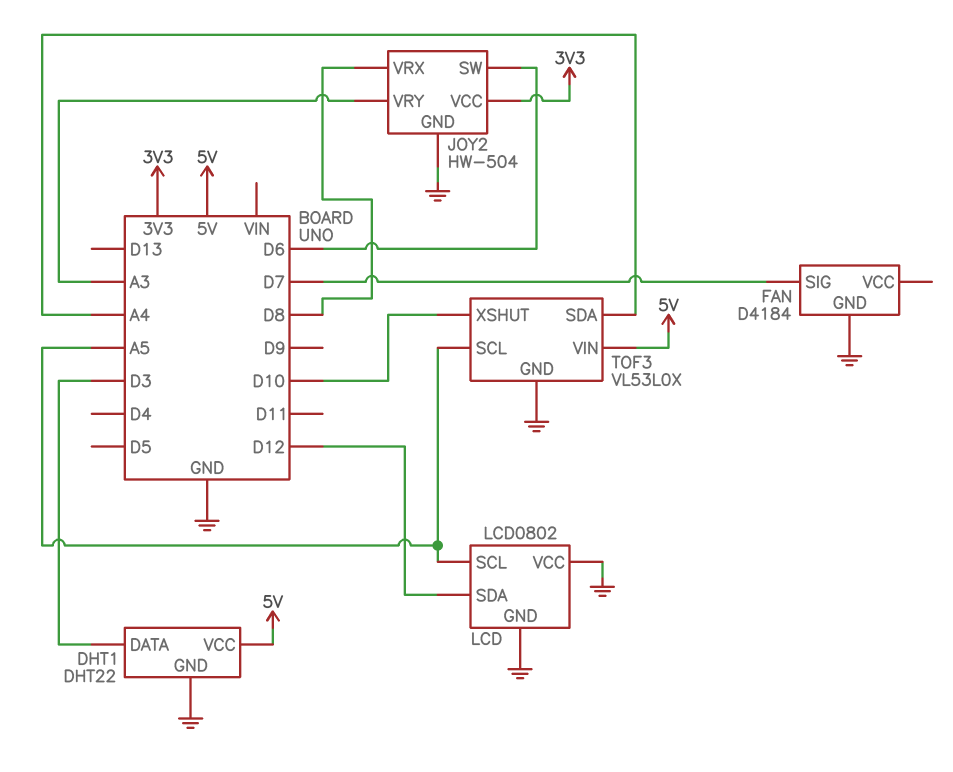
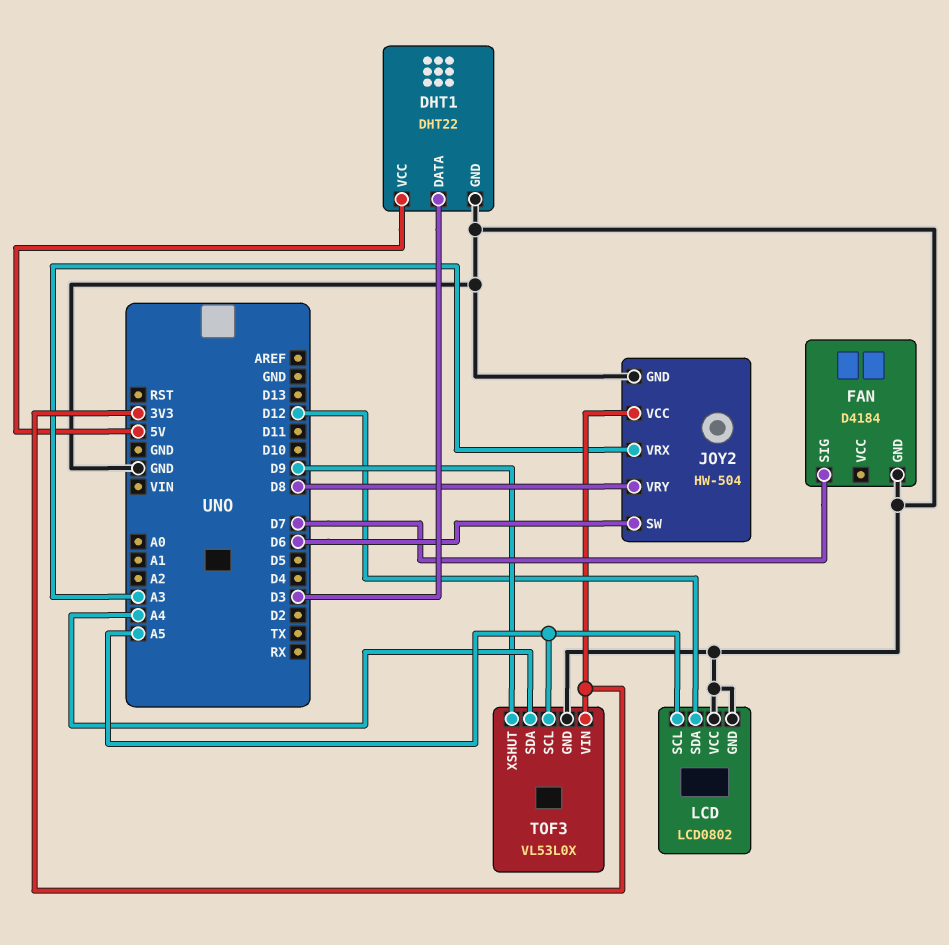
JOY2 pin VRX: D8 -> A3
JOY2 pin VRY: A3 -> D8
TOF3 pin VIN: 5V -> 3V3
TOF3 pin XSHUT: D10 -> D9

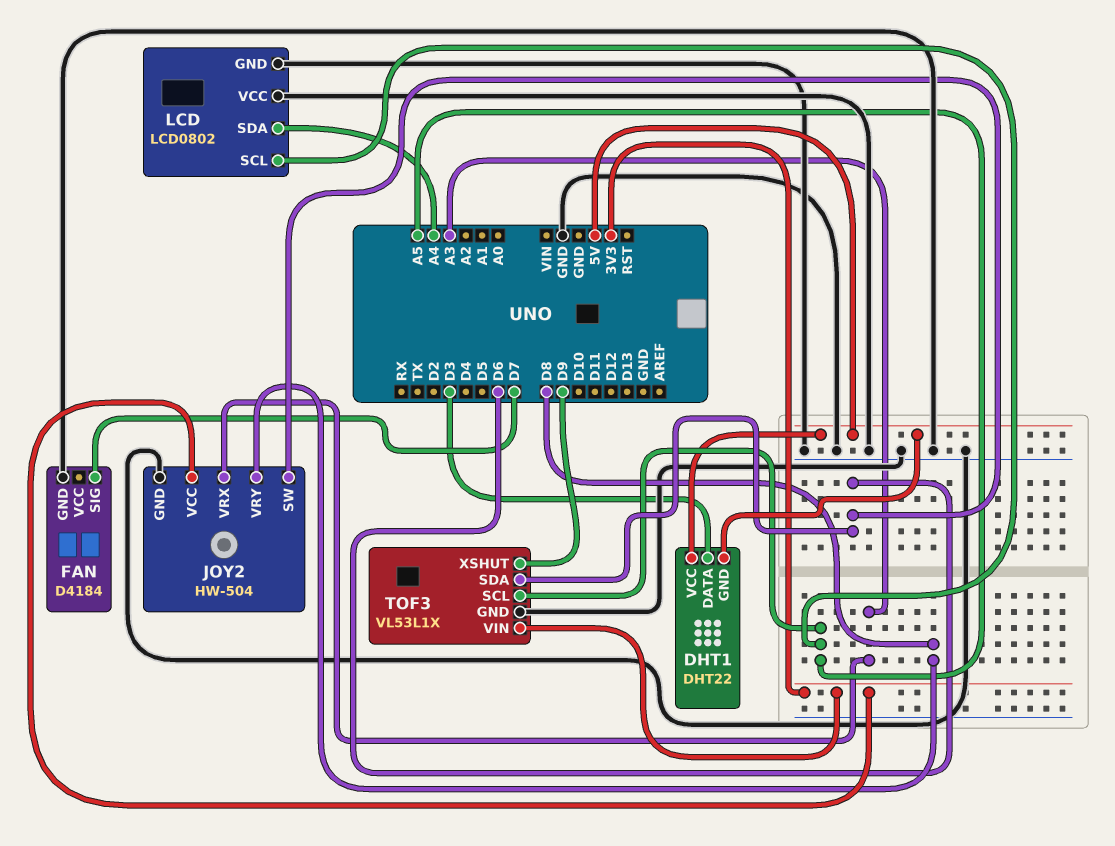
DHT1 pin GND: GND -> 5V
LCD pin SDA: D12 -> A4
TOF3: VL53L0X -> VL53L1X
TOF3 pin SDA: A4 -> D6

